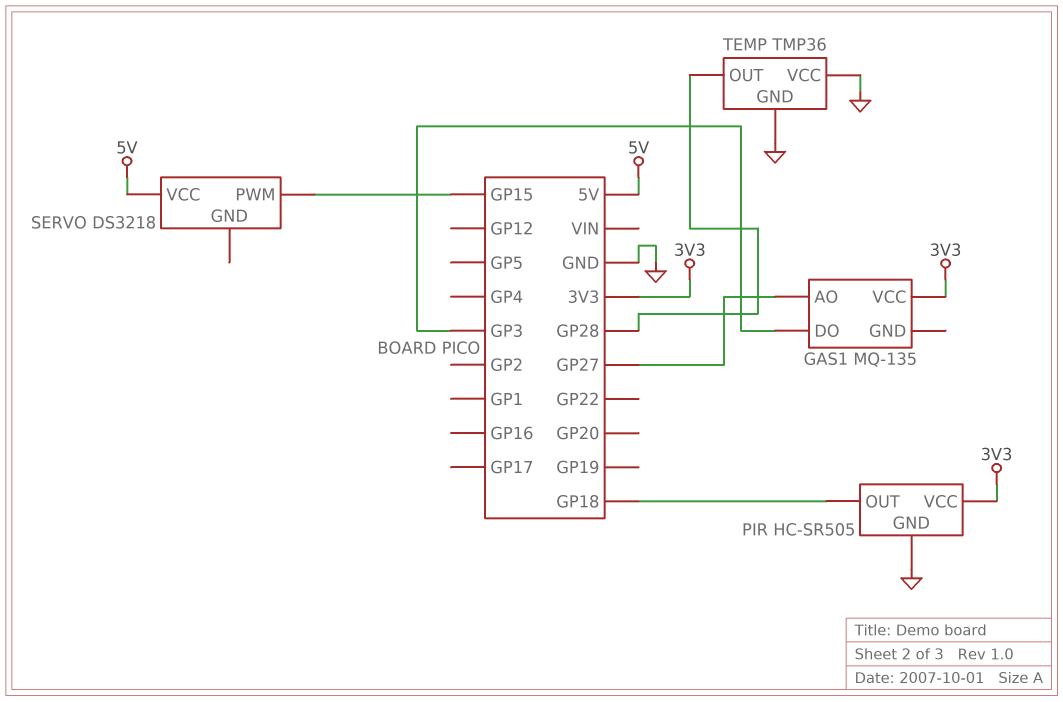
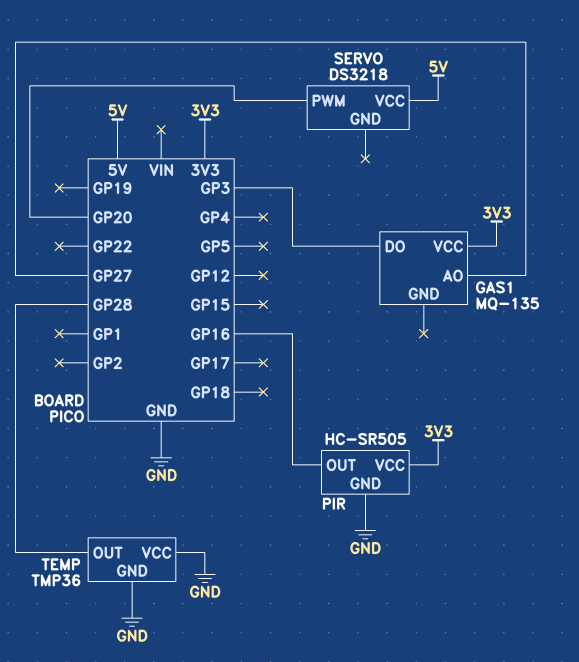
PIR pin OUT: GP18 -> GP16
SERVO pin PWM: GP15 -> GP20

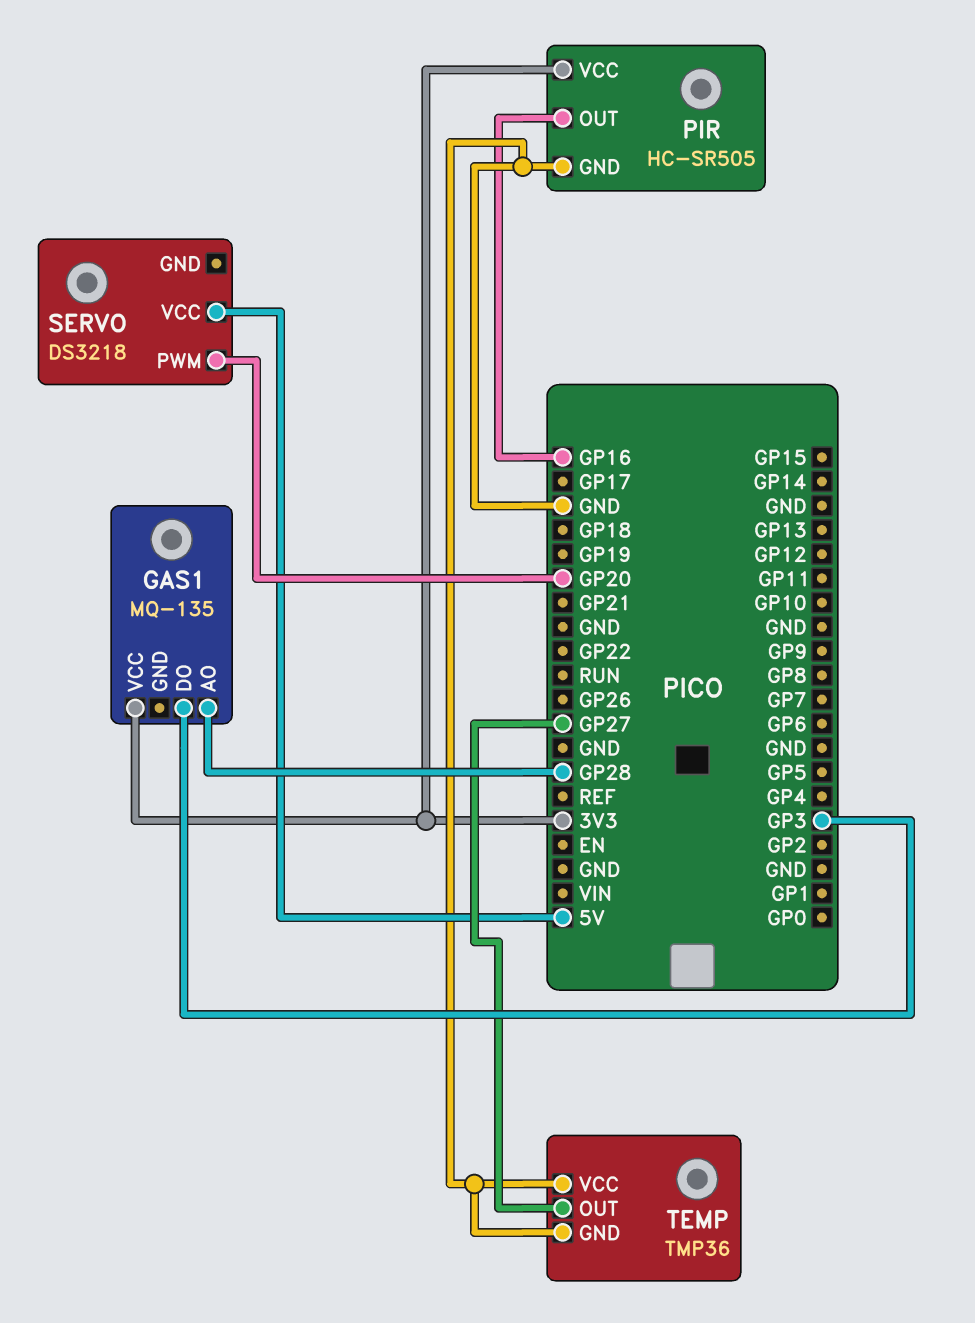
GAS1 pin AO: GP27 -> GP28
TEMP pin OUT: GP28 -> GP27

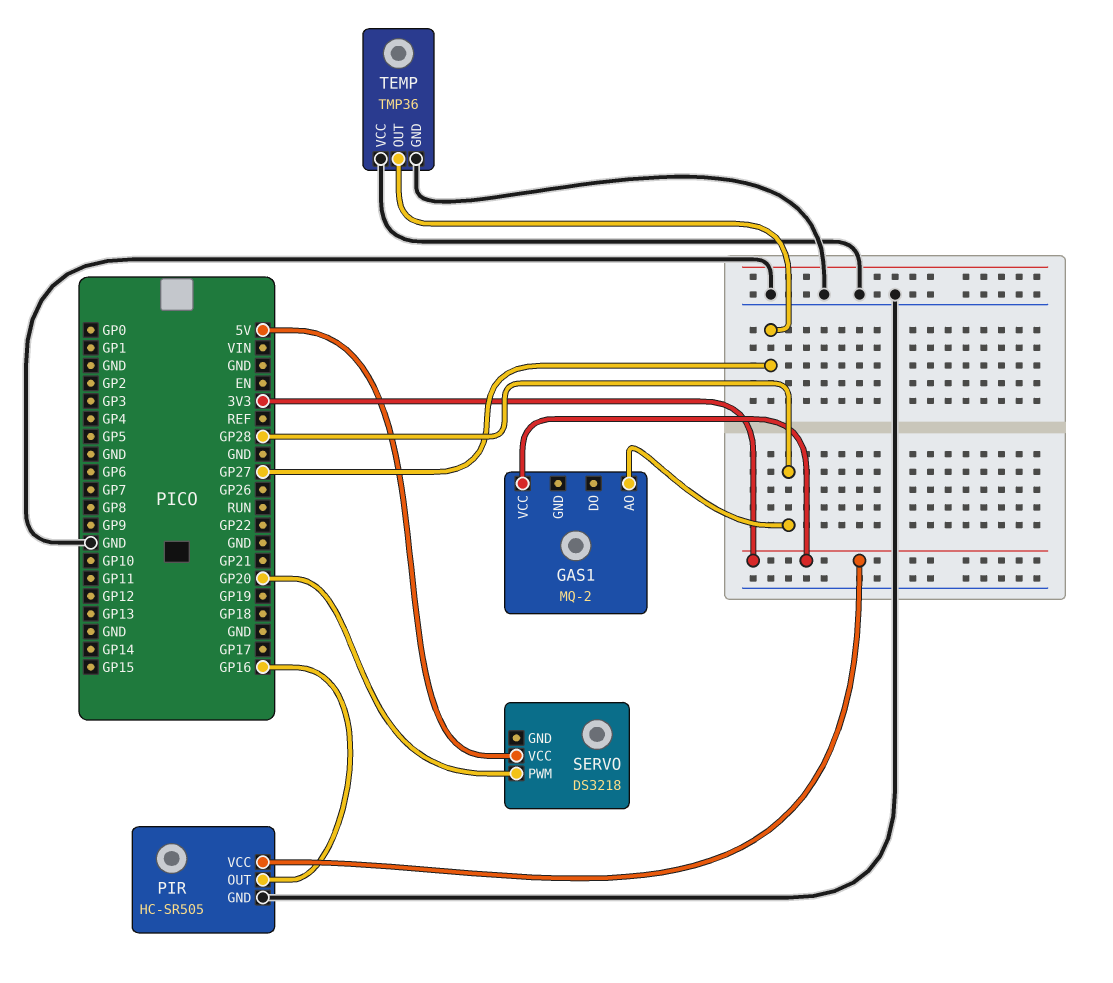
GAS1: MQ-135 -> MQ-2
GAS1 pin DO: GP3 -> none

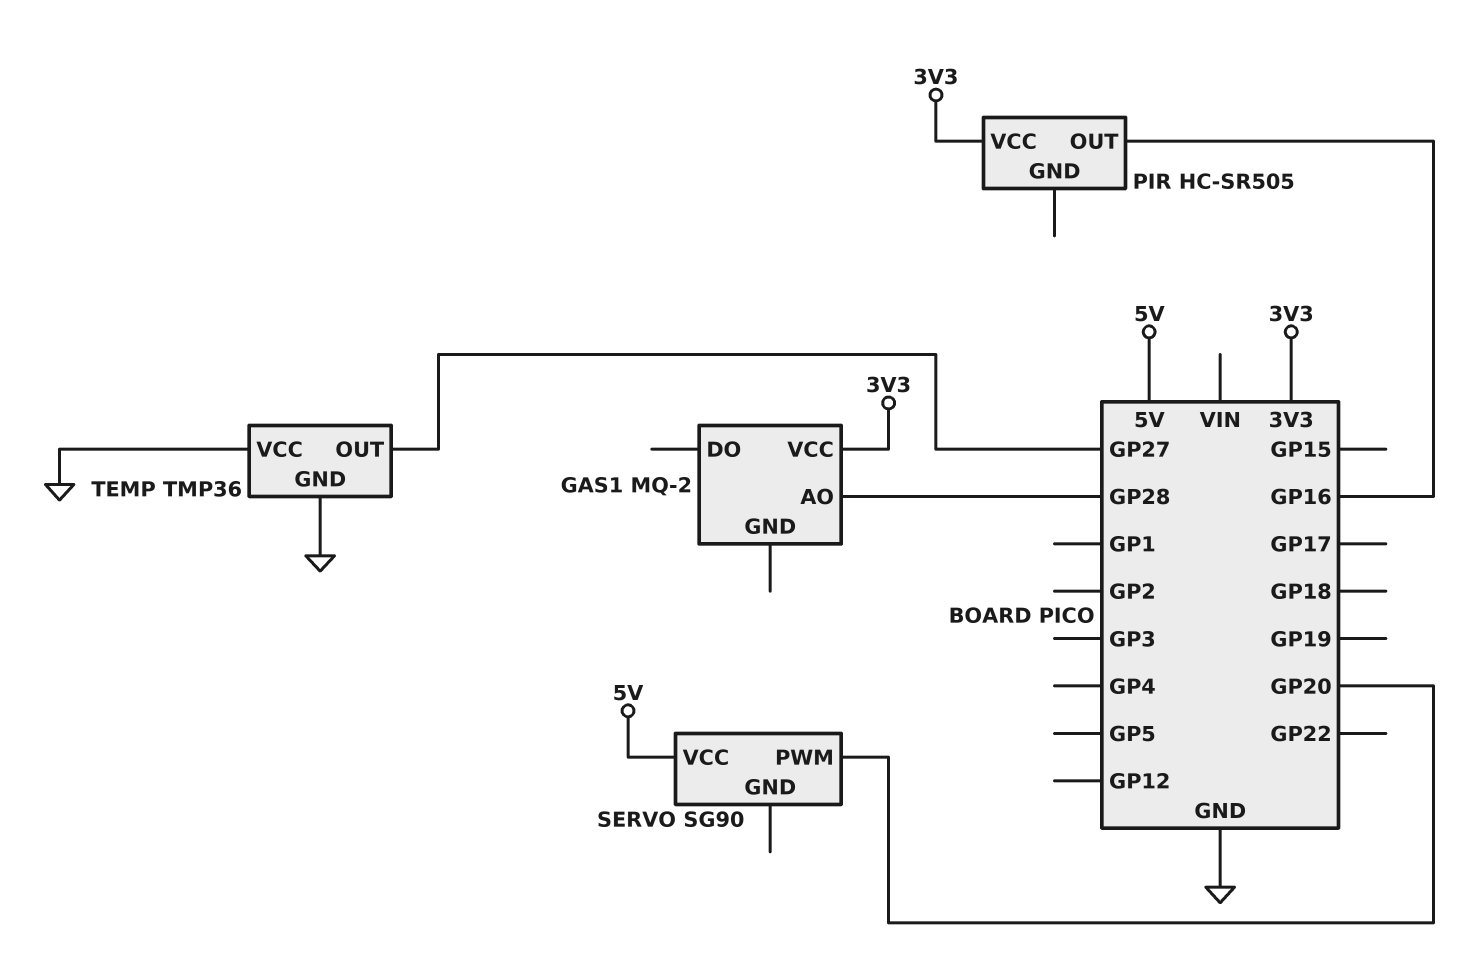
PIR pin GND: GND -> none
SERVO: DS3218 -> SG90

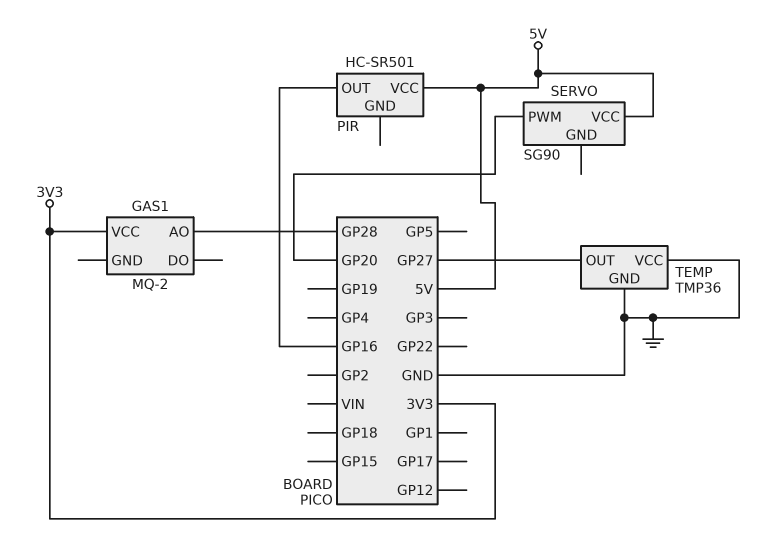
PIR: HC-SR505 -> HC-SR501
PIR pin VCC: 3V3 -> 5V

